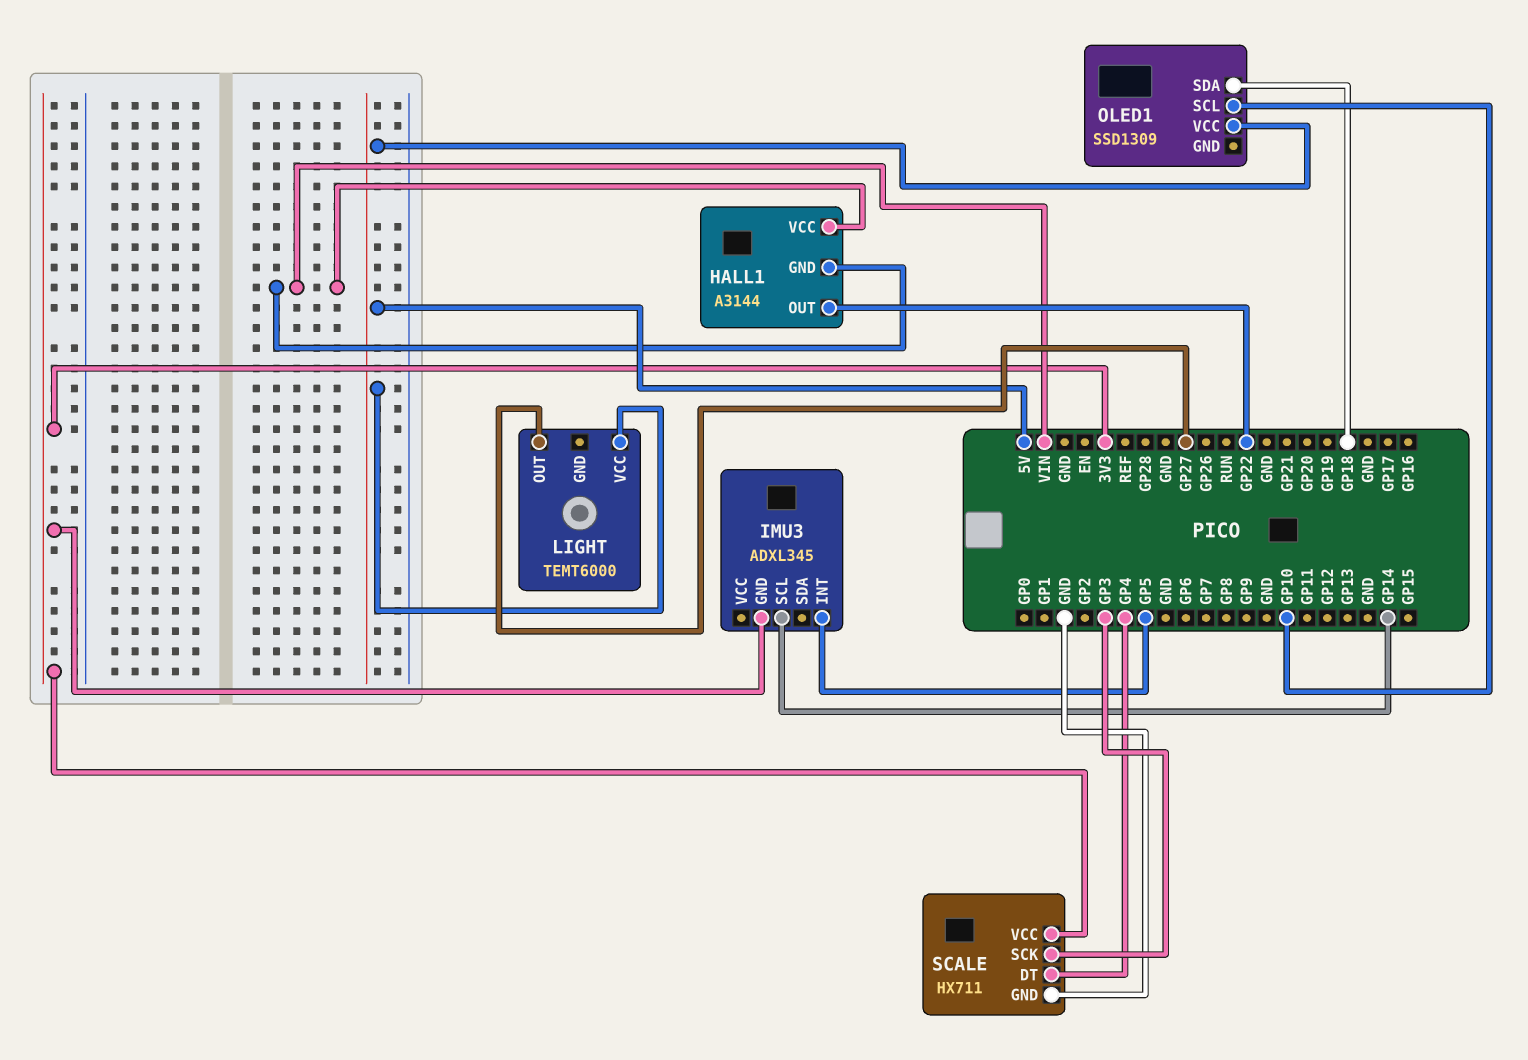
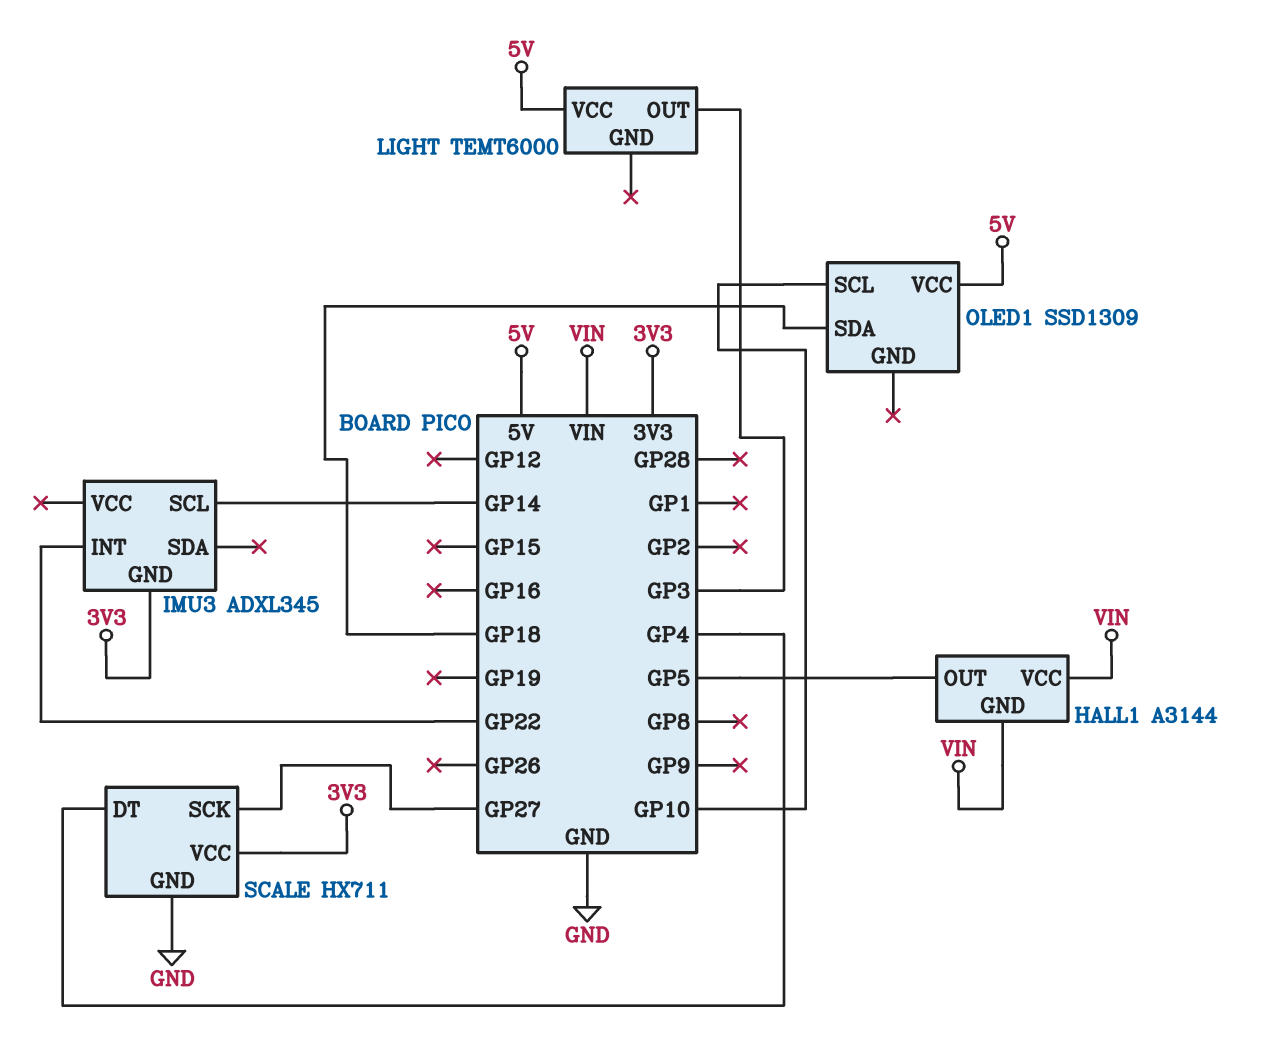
HALL1 pin OUT: GP22 -> GP5
IMU3 pin INT: GP5 -> GP22
LIGHT pin OUT: GP27 -> GP3
SCALE pin SCK: GP3 -> GP27

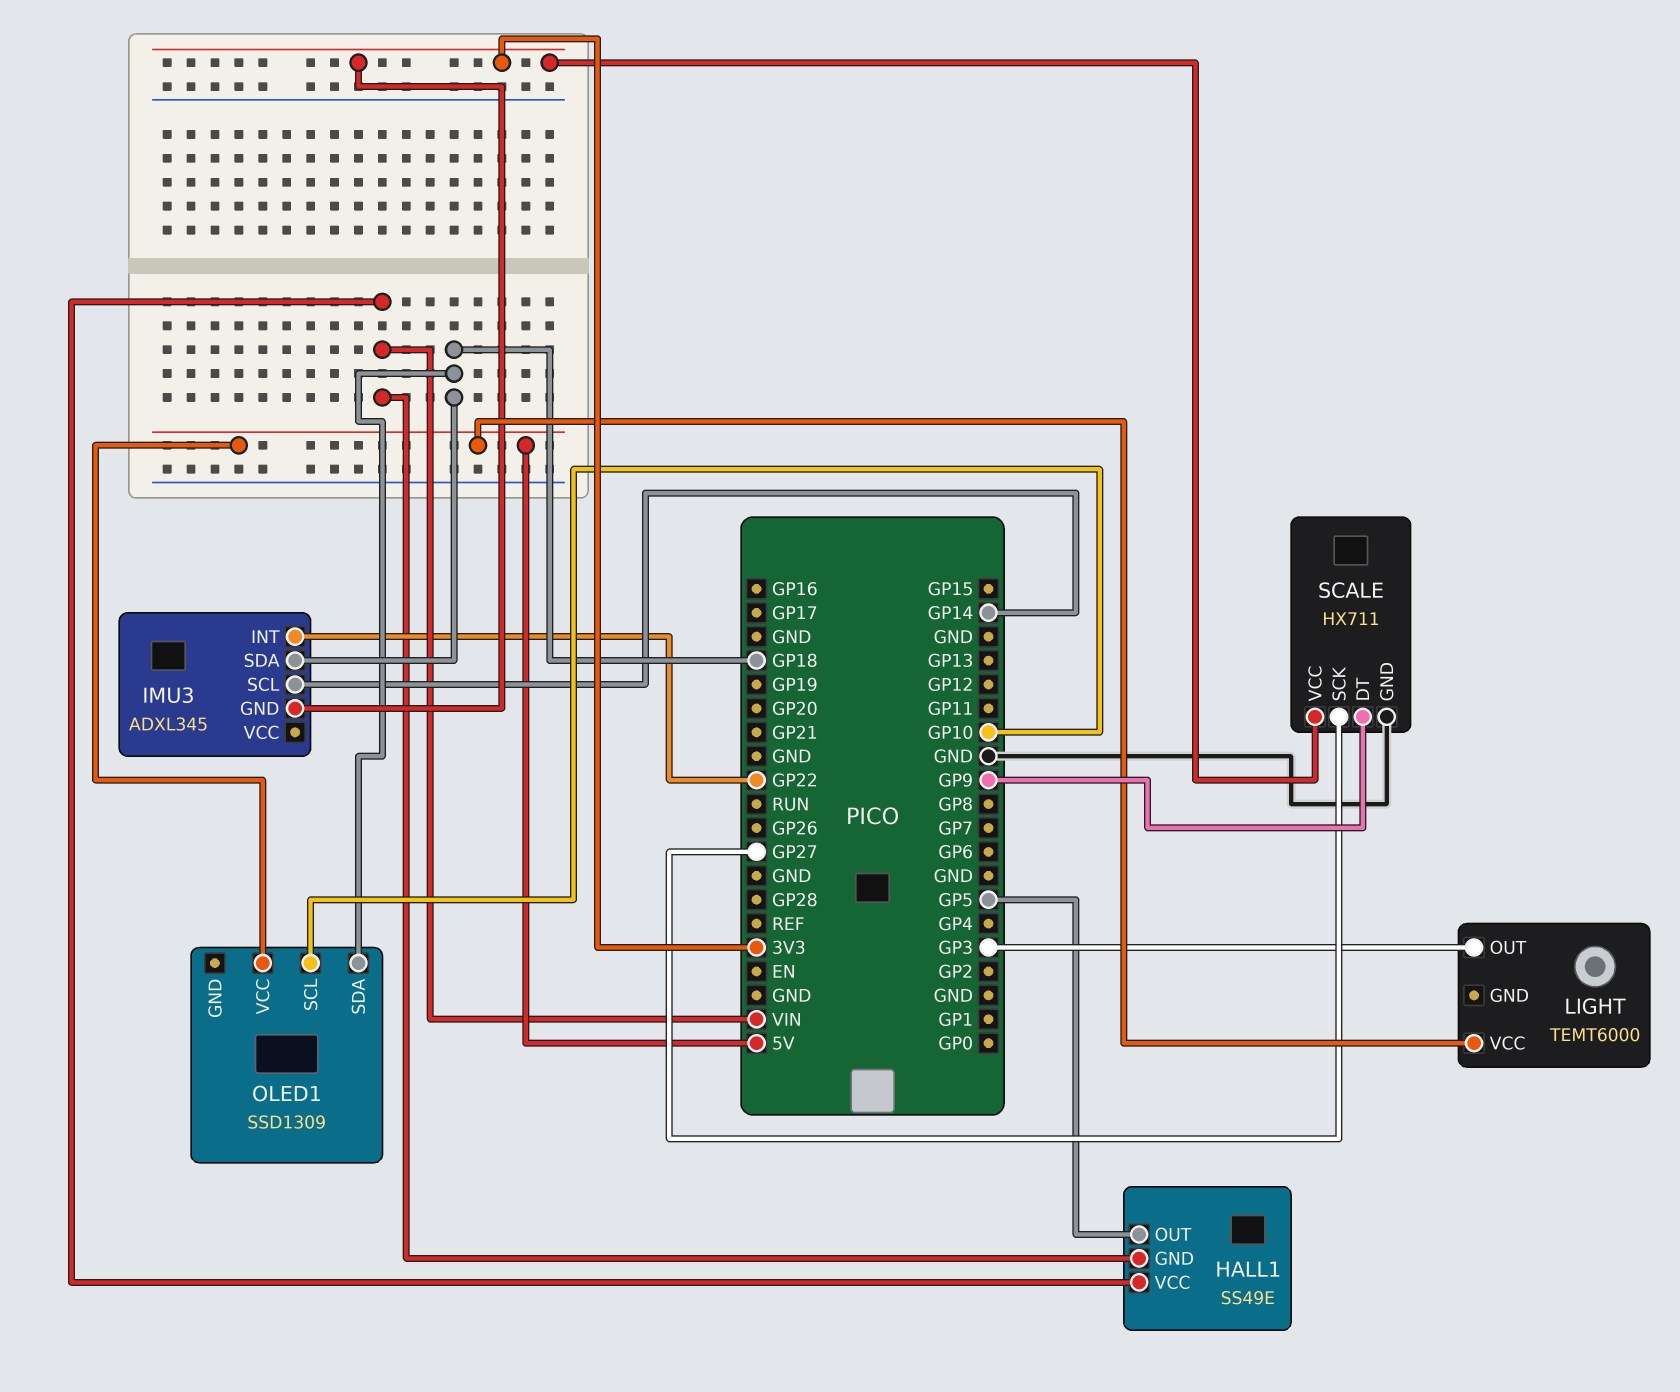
HALL1: A3144 -> SS49E
IMU3 pin SDA: none -> GP18
SCALE pin DT: GP4 -> GP9

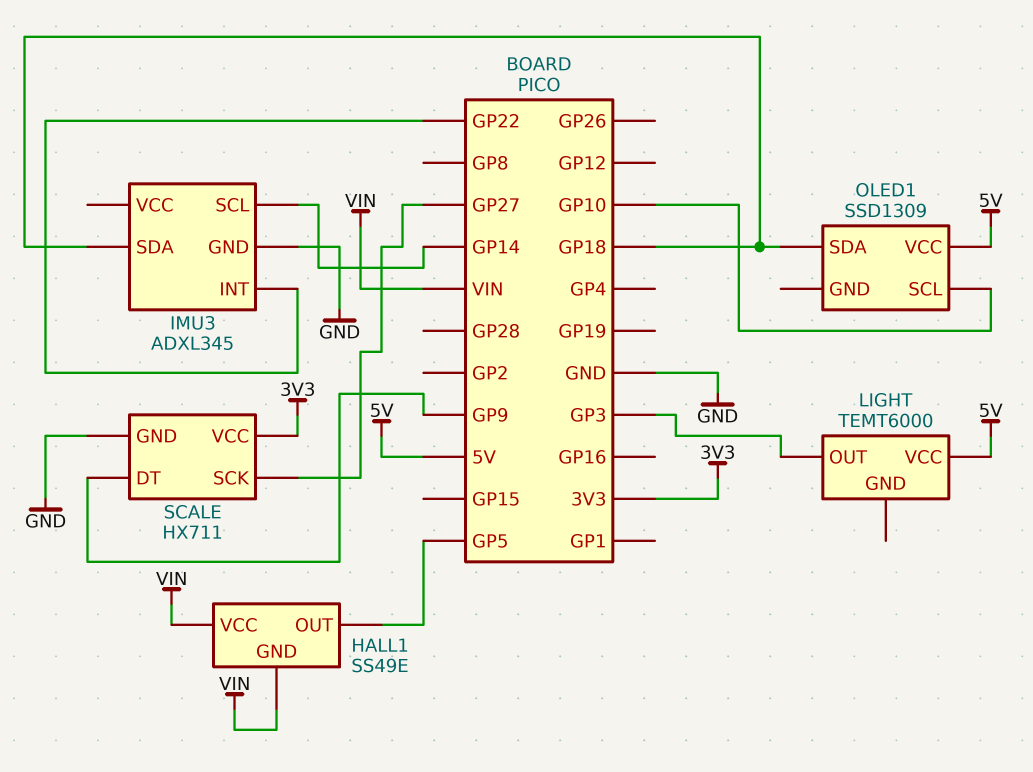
IMU3 pin GND: 3V3 -> GND

